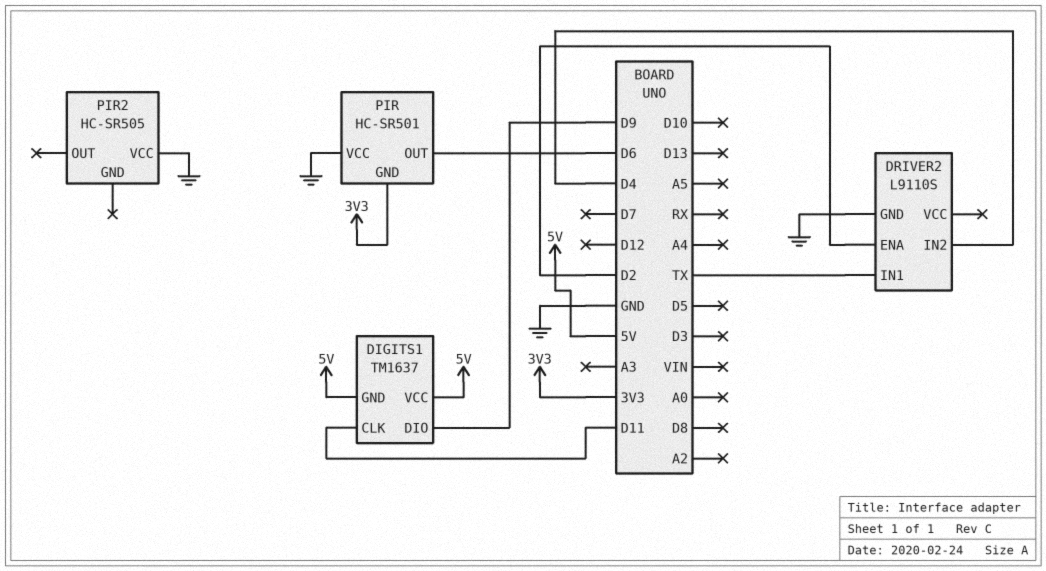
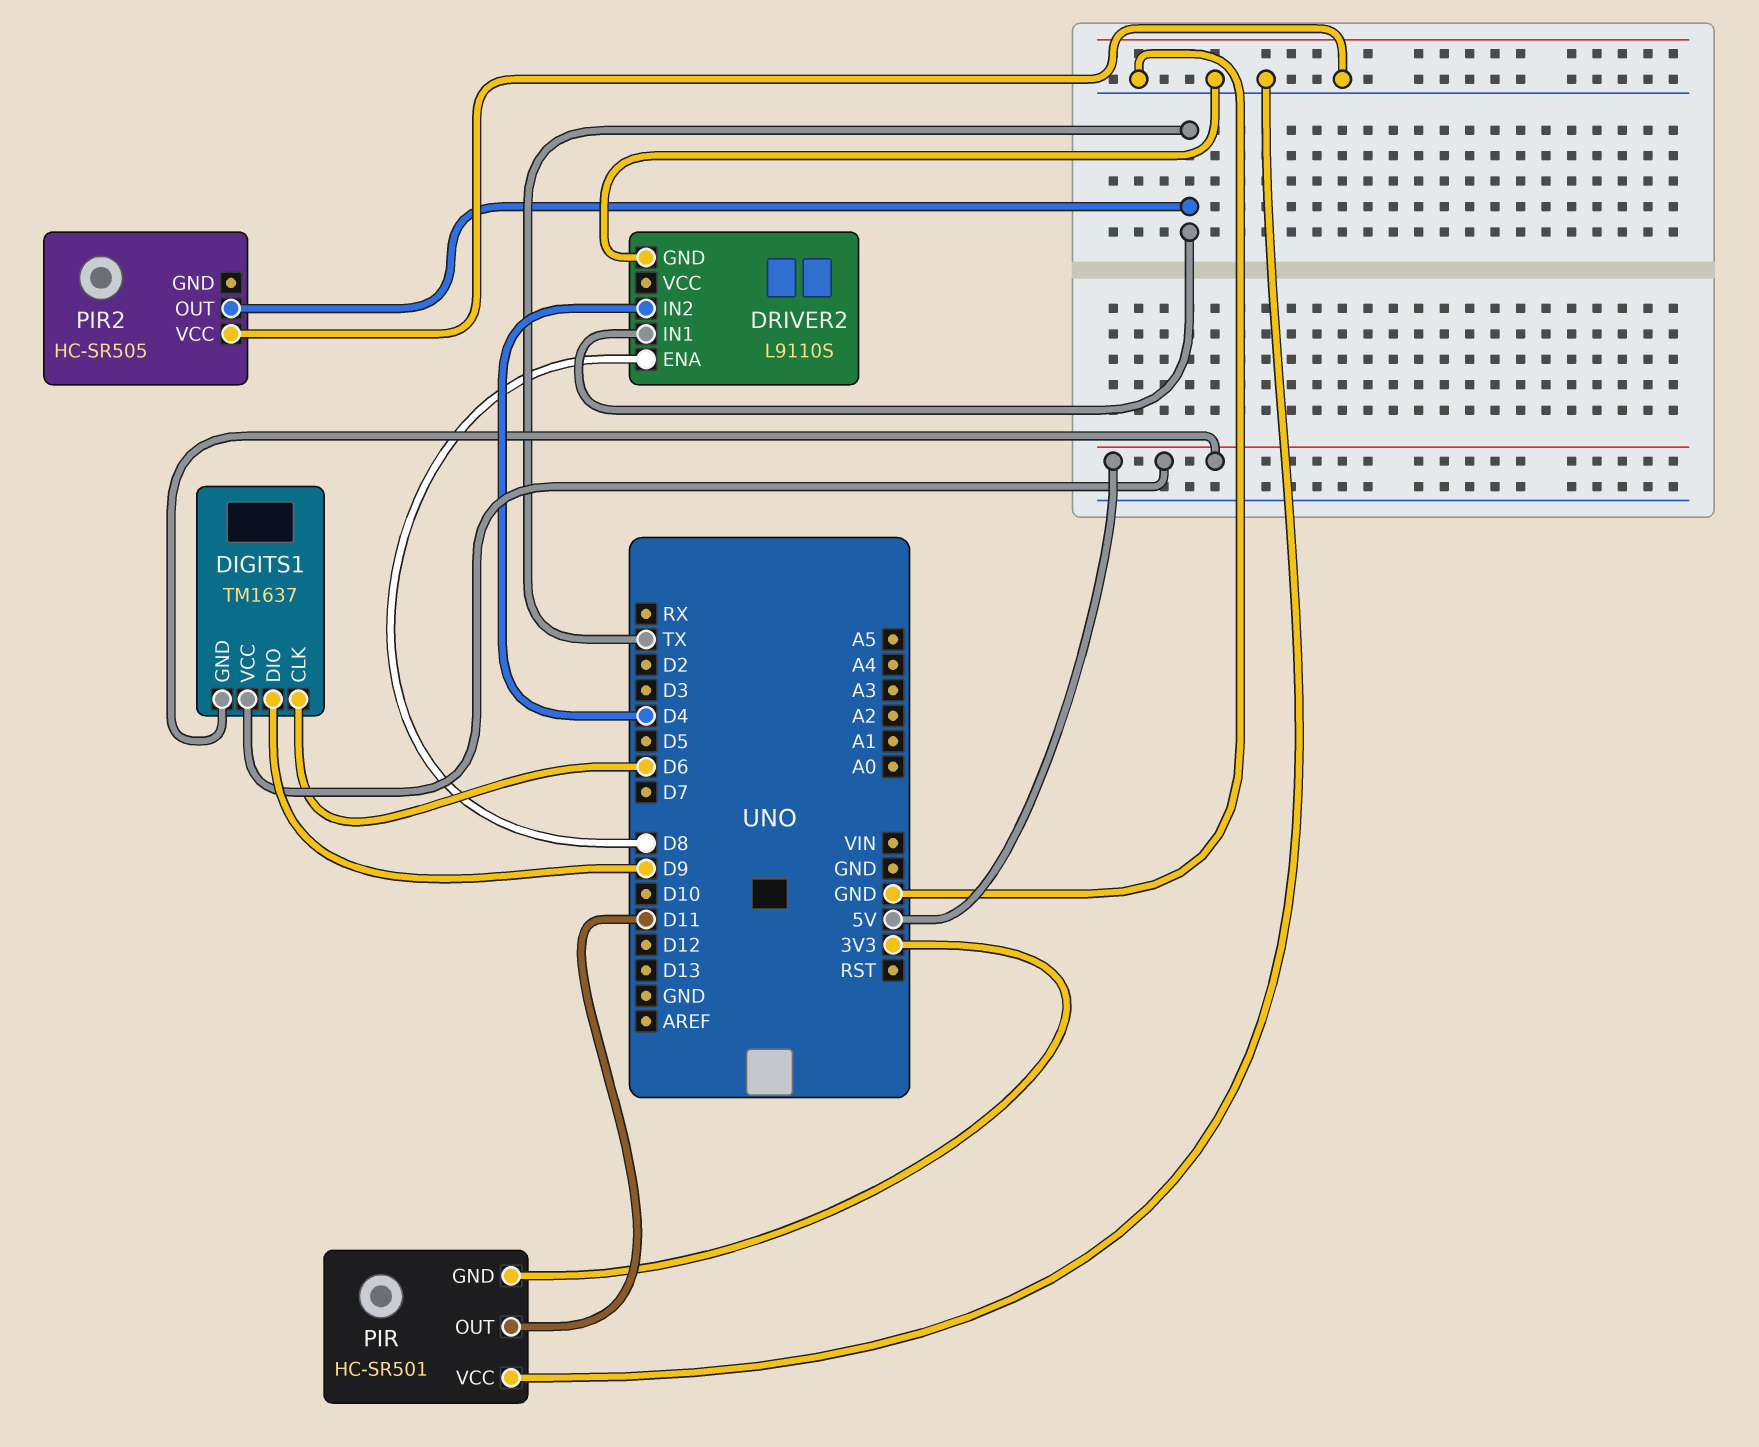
DIGITS1 pin CLK: D11 -> D6
DRIVER2 pin ENA: D2 -> D8
PIR pin OUT: D6 -> D11
PIR2 pin OUT: none -> TX

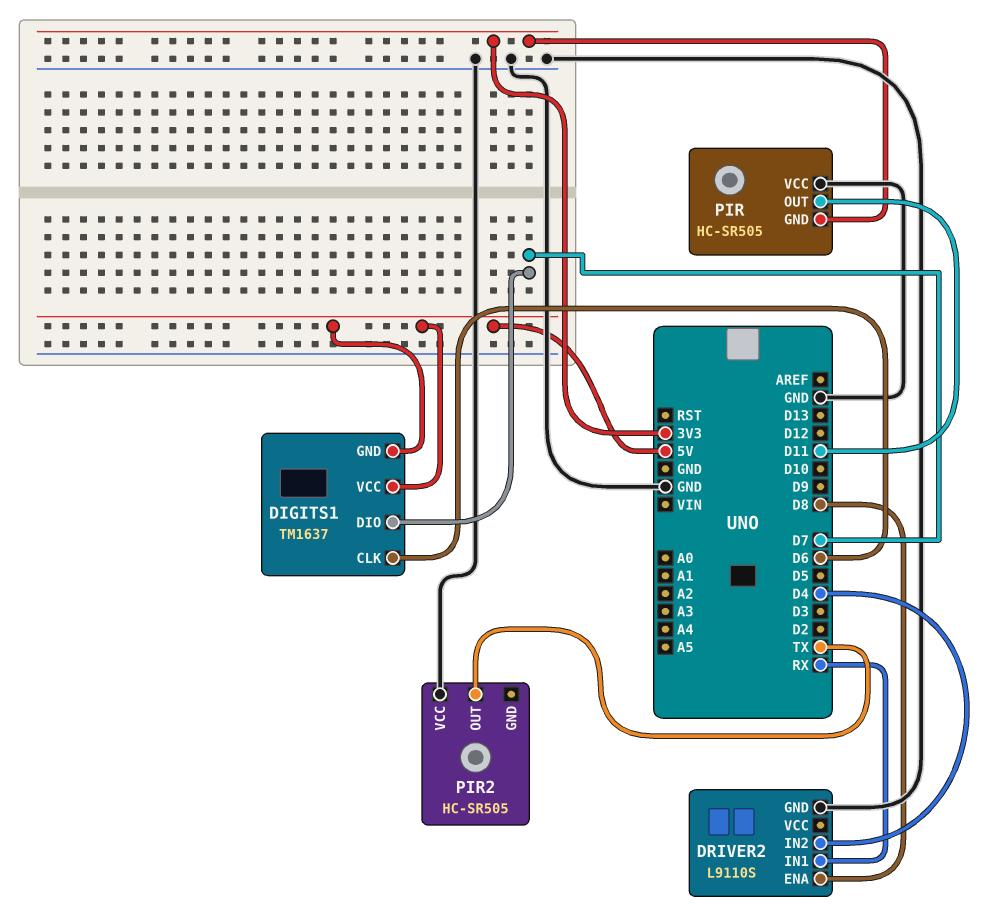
DIGITS1 pin DIO: D9 -> D7
DRIVER2 pin IN1: TX -> RX
PIR: HC-SR501 -> HC-SR505

